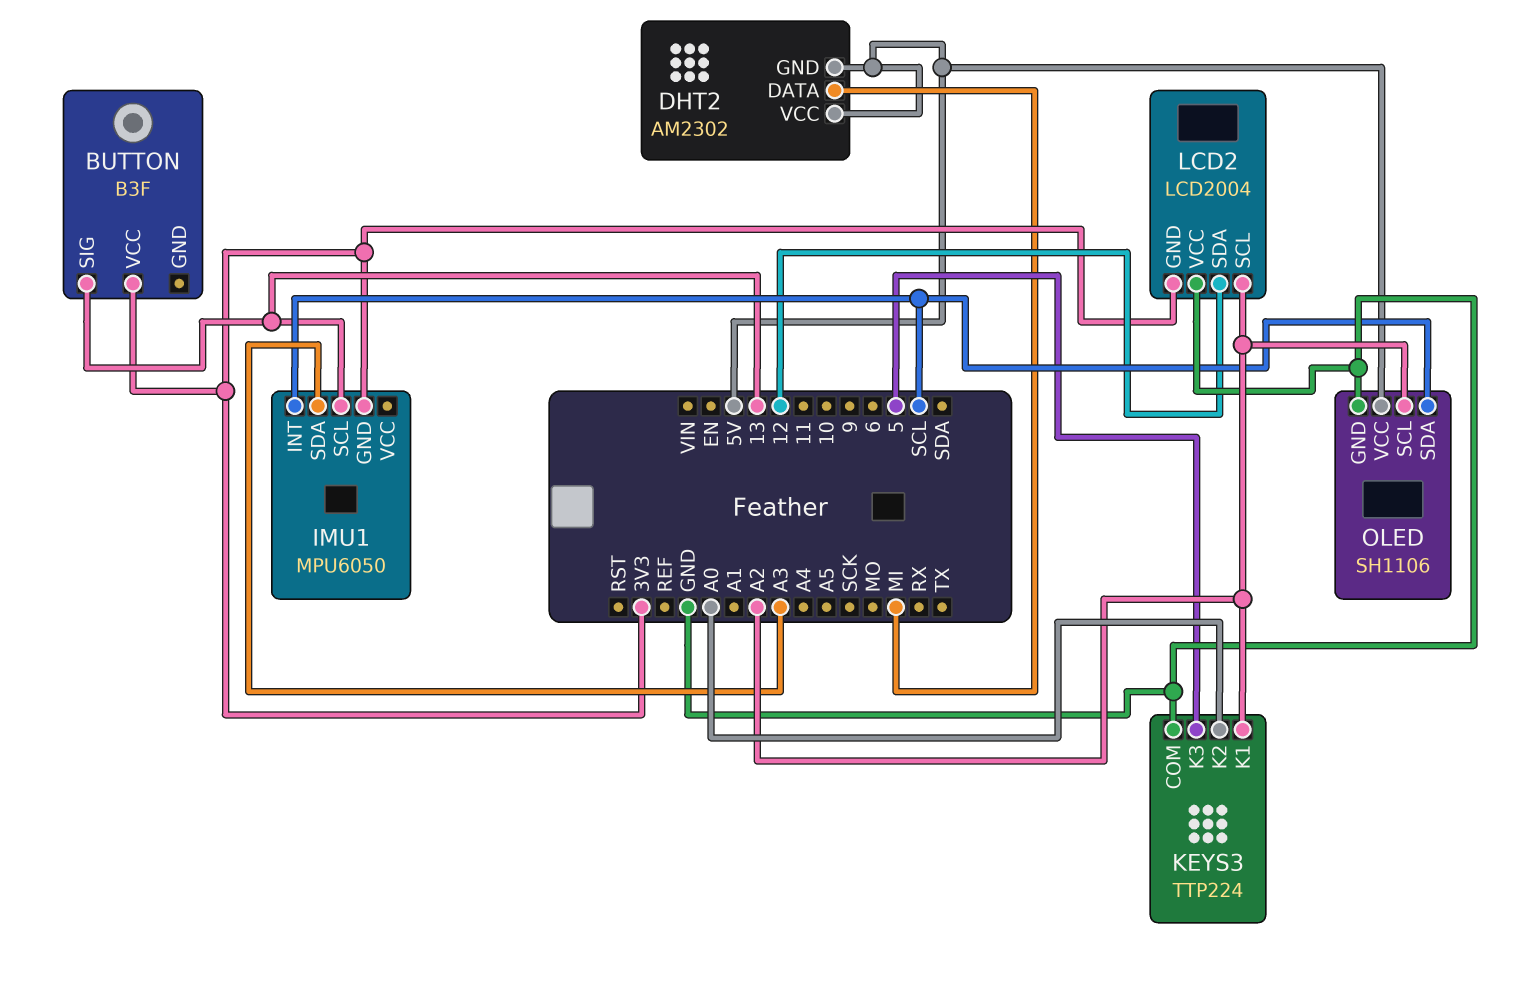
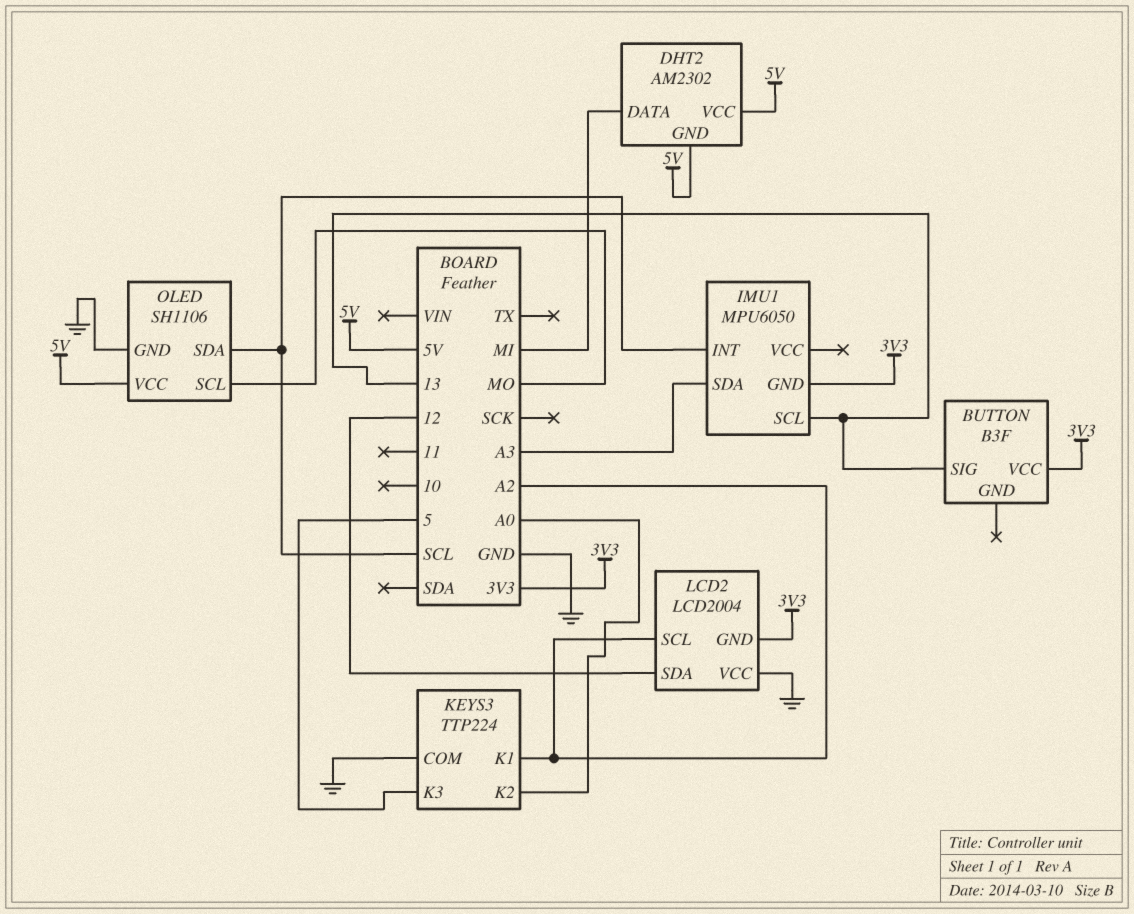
OLED pin SCL: A2 -> MO

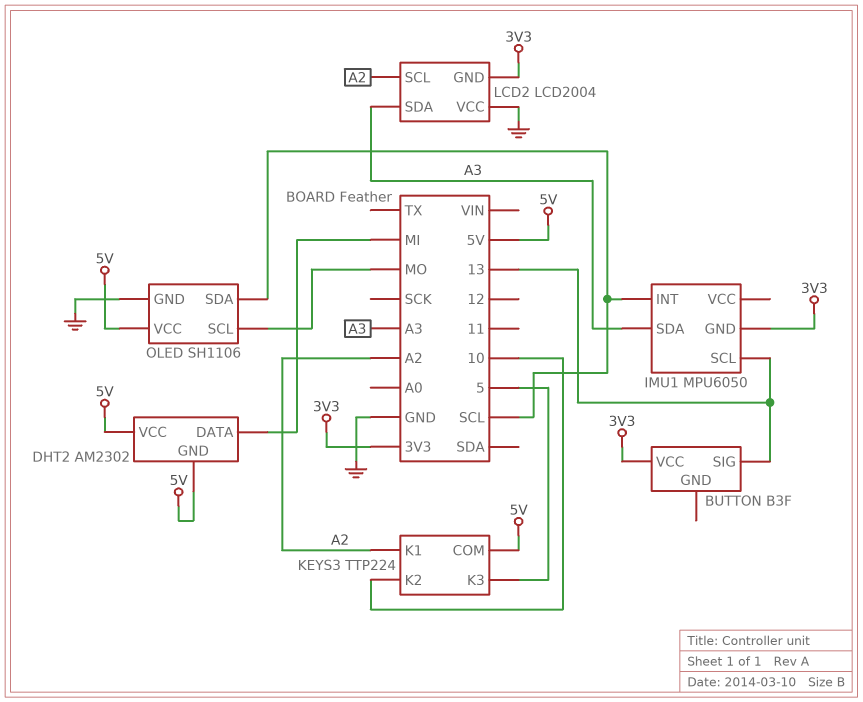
KEYS3 pin COM: GND -> 5V
KEYS3 pin K2: A0 -> 10
LCD2 pin SDA: 12 -> A3

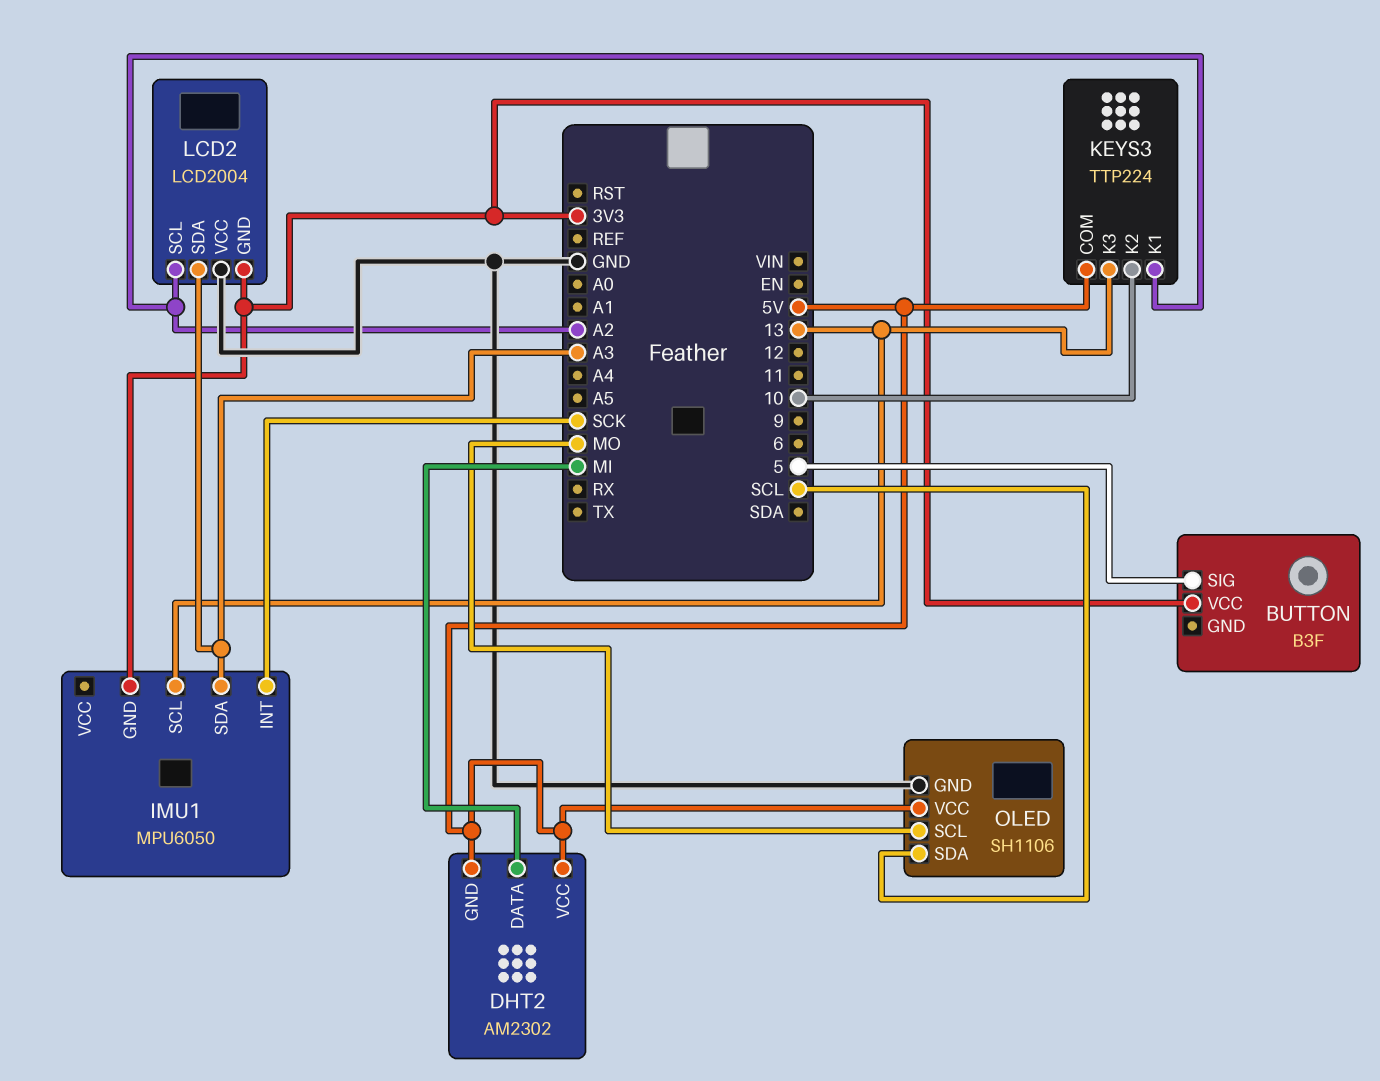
BUTTON pin SIG: 13 -> 5
IMU1 pin INT: SCL -> SCK
KEYS3 pin K3: 5 -> 13

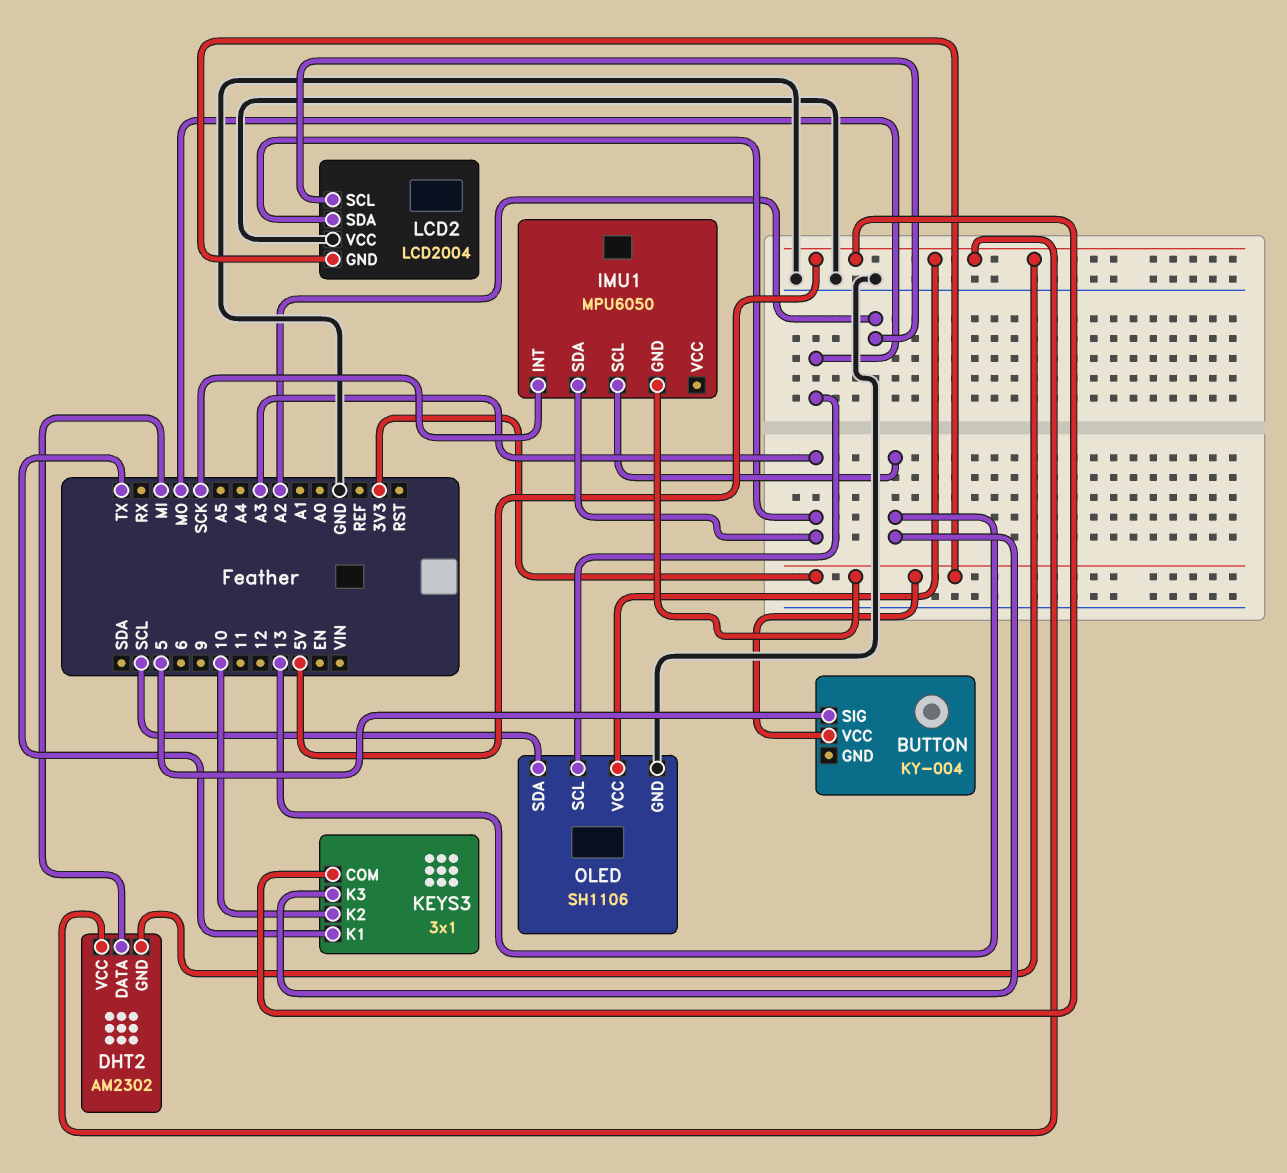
BUTTON: B3F -> KY-004
KEYS3: TTP224 -> 3x1
KEYS3 pin K1: A2 -> TX

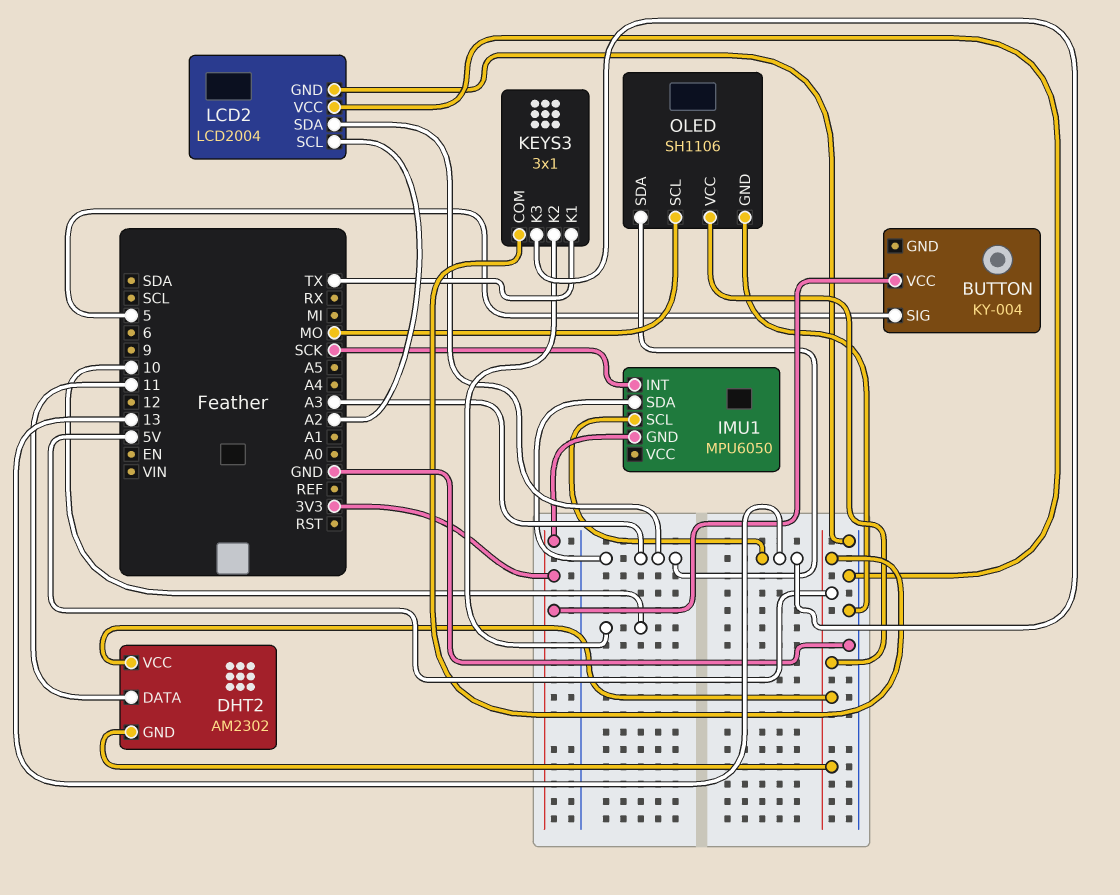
DHT2 pin DATA: MI -> 11
LCD2 pin GND: 3V3 -> GND
OLED pin SDA: SCL -> A3

